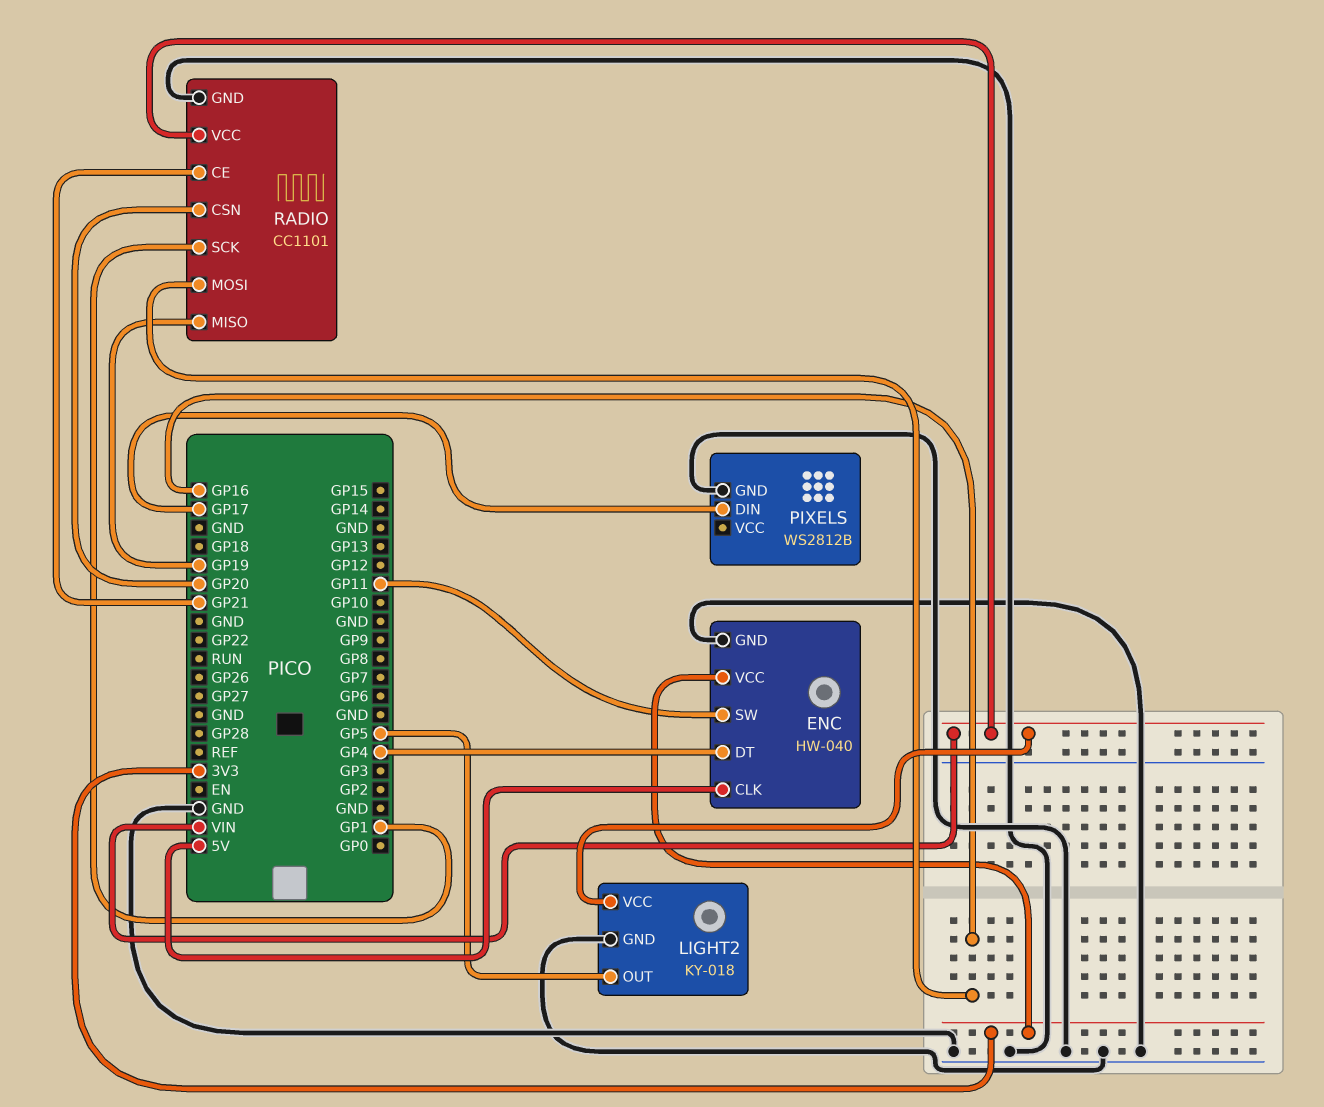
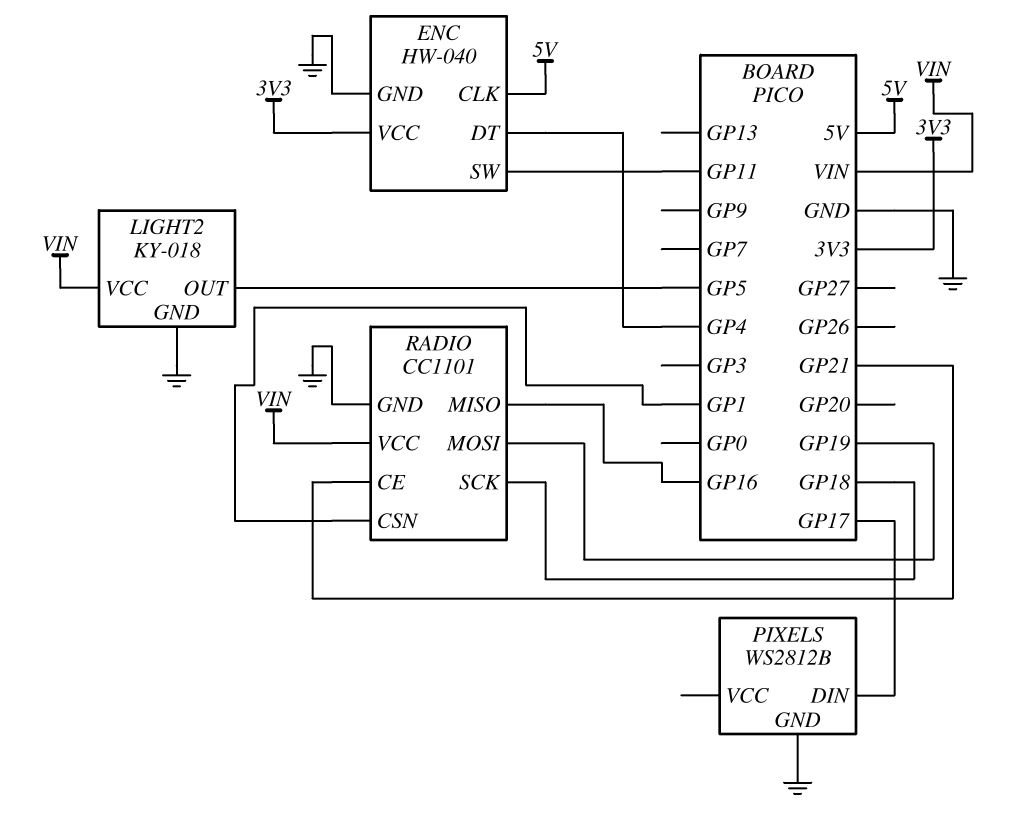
RADIO pin CSN: GP20 -> GP1
RADIO pin MISO: GP19 -> GP16
RADIO pin MOSI: GP16 -> GP19
RADIO pin SCK: GP1 -> GP18

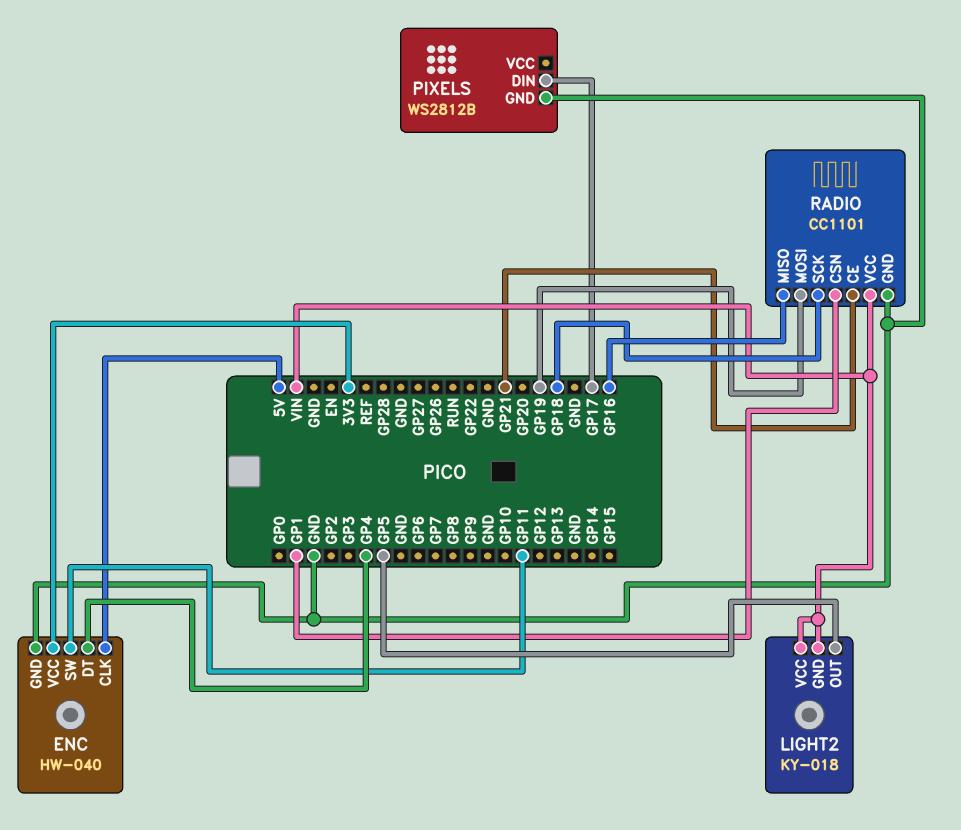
LIGHT2 pin GND: GND -> VIN

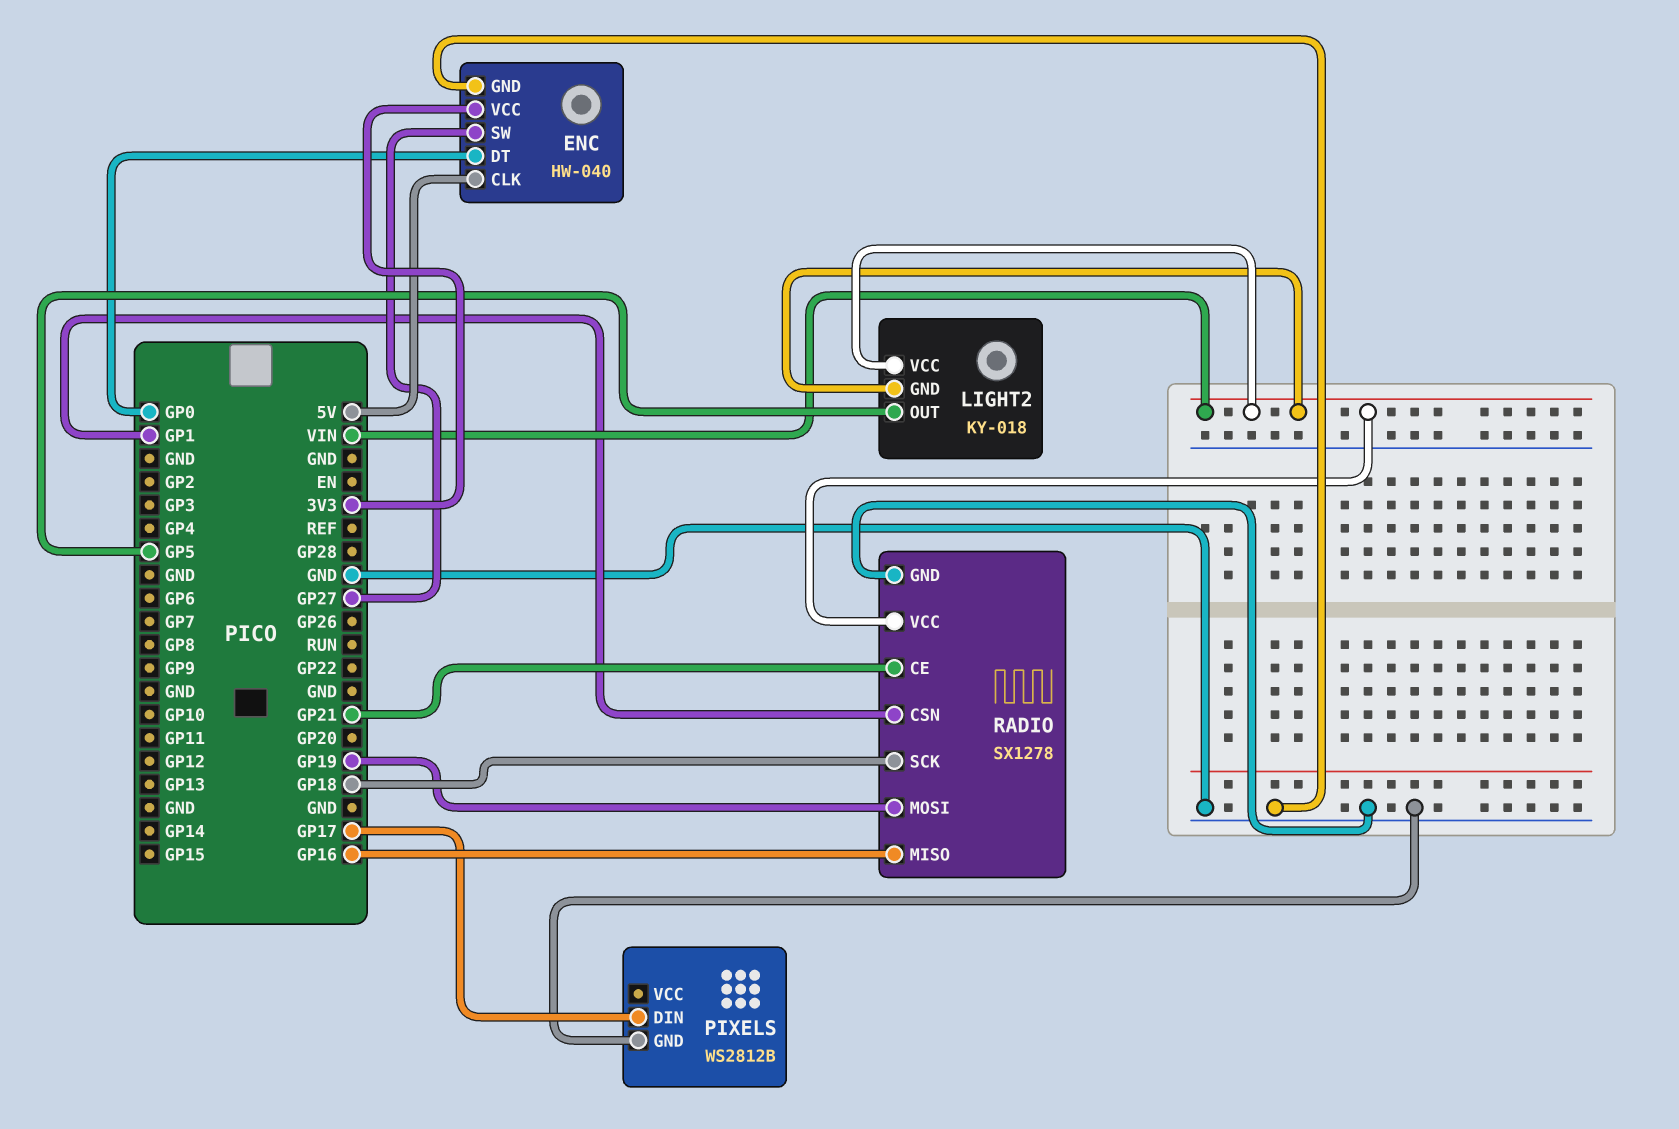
ENC pin DT: GP4 -> GP0
ENC pin SW: GP11 -> GP27
RADIO: CC1101 -> SX1278

